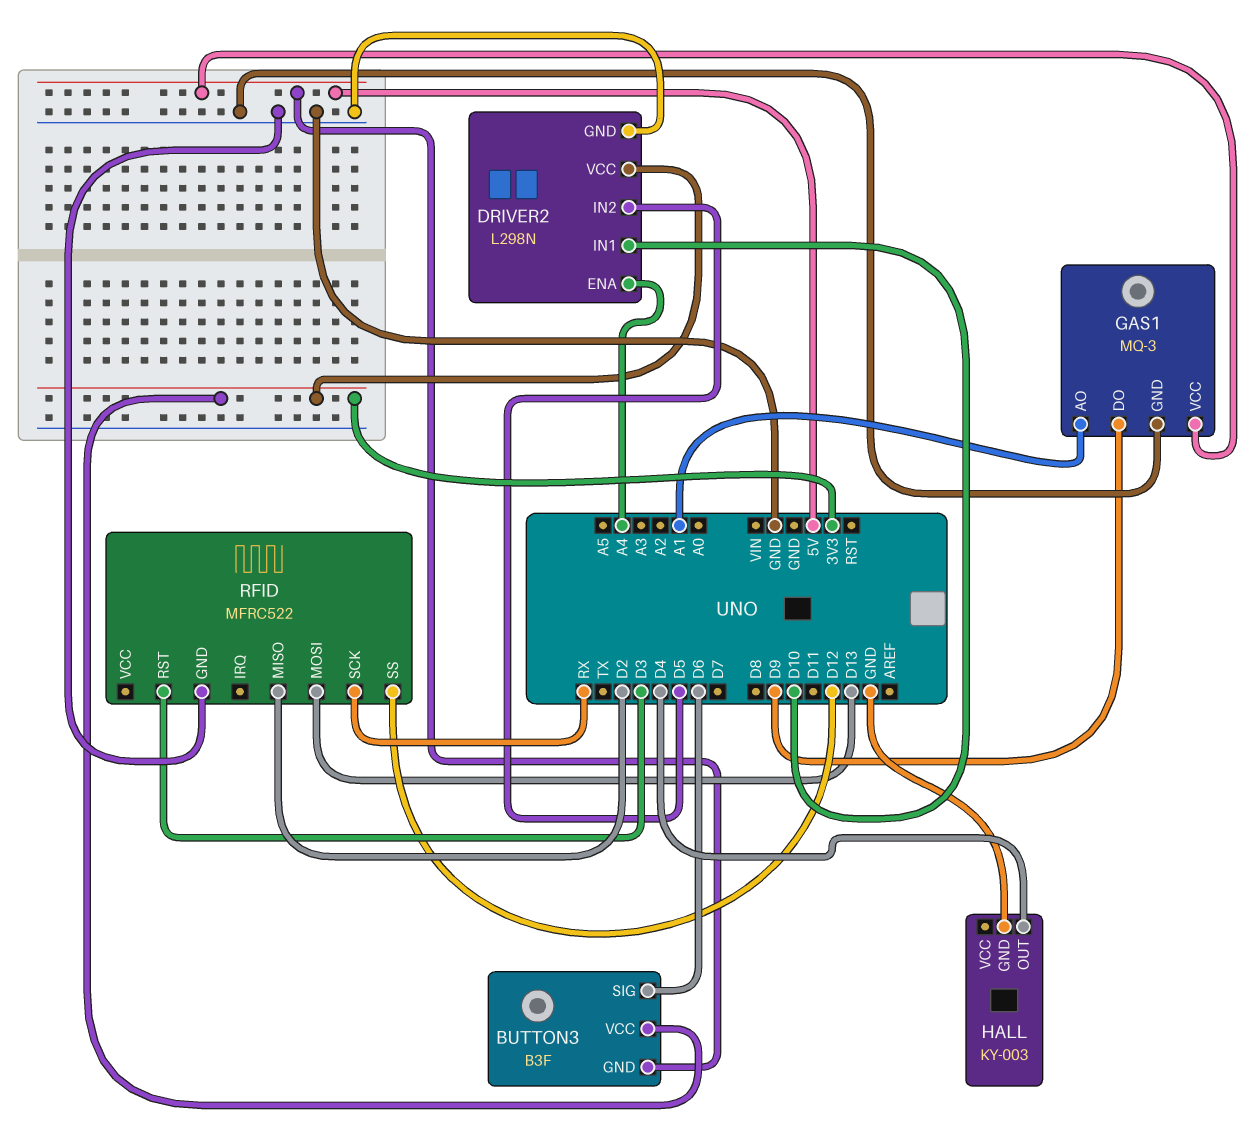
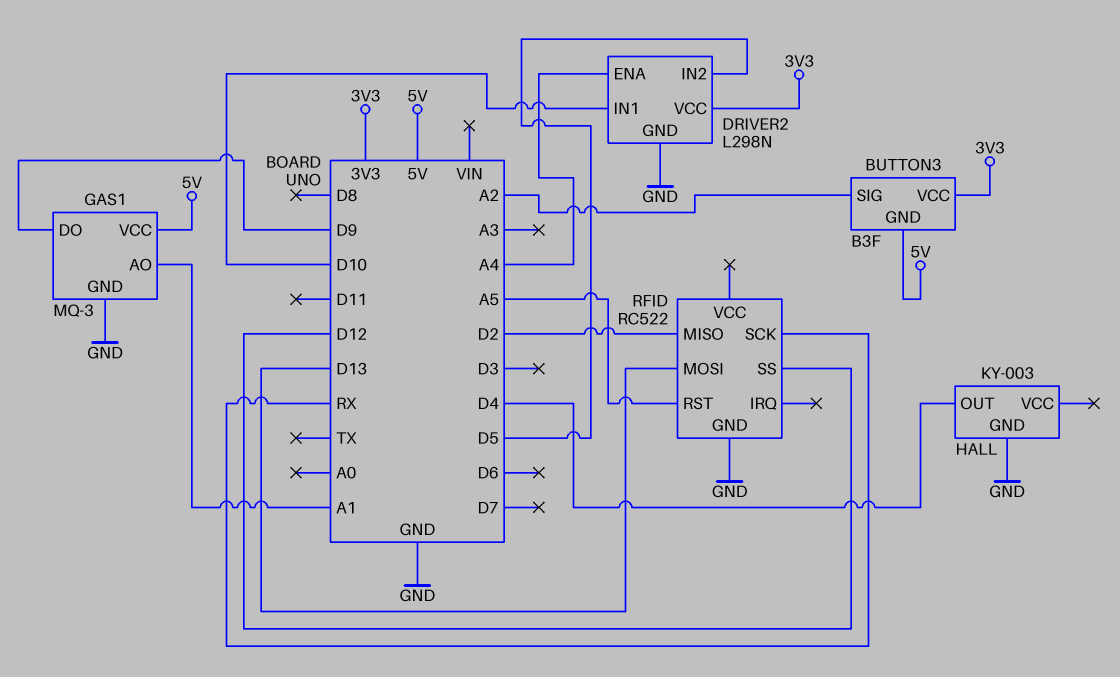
BUTTON3 pin SIG: D6 -> A2
RFID: MFRC522 -> RC522
RFID pin RST: D3 -> A5

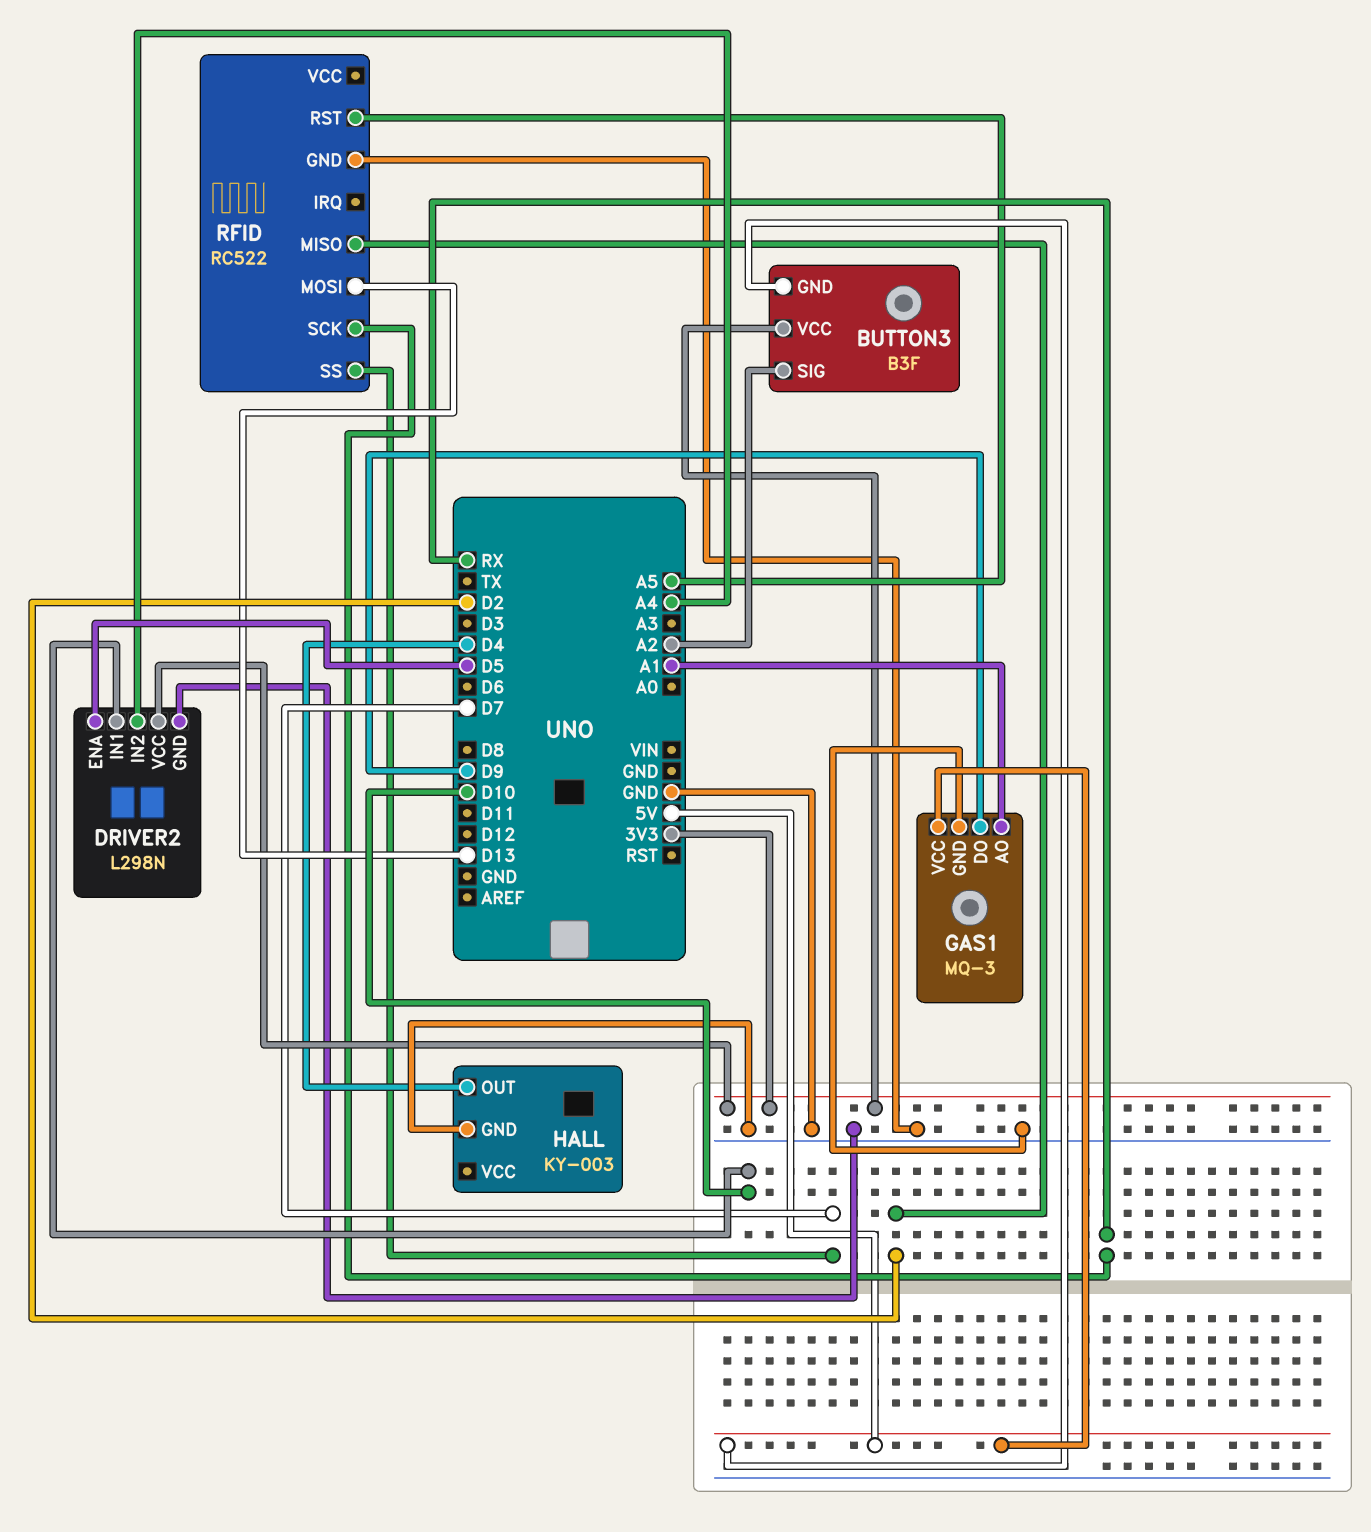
DRIVER2 pin ENA: A4 -> D5
DRIVER2 pin IN2: D5 -> A4
RFID pin SS: D12 -> D7

